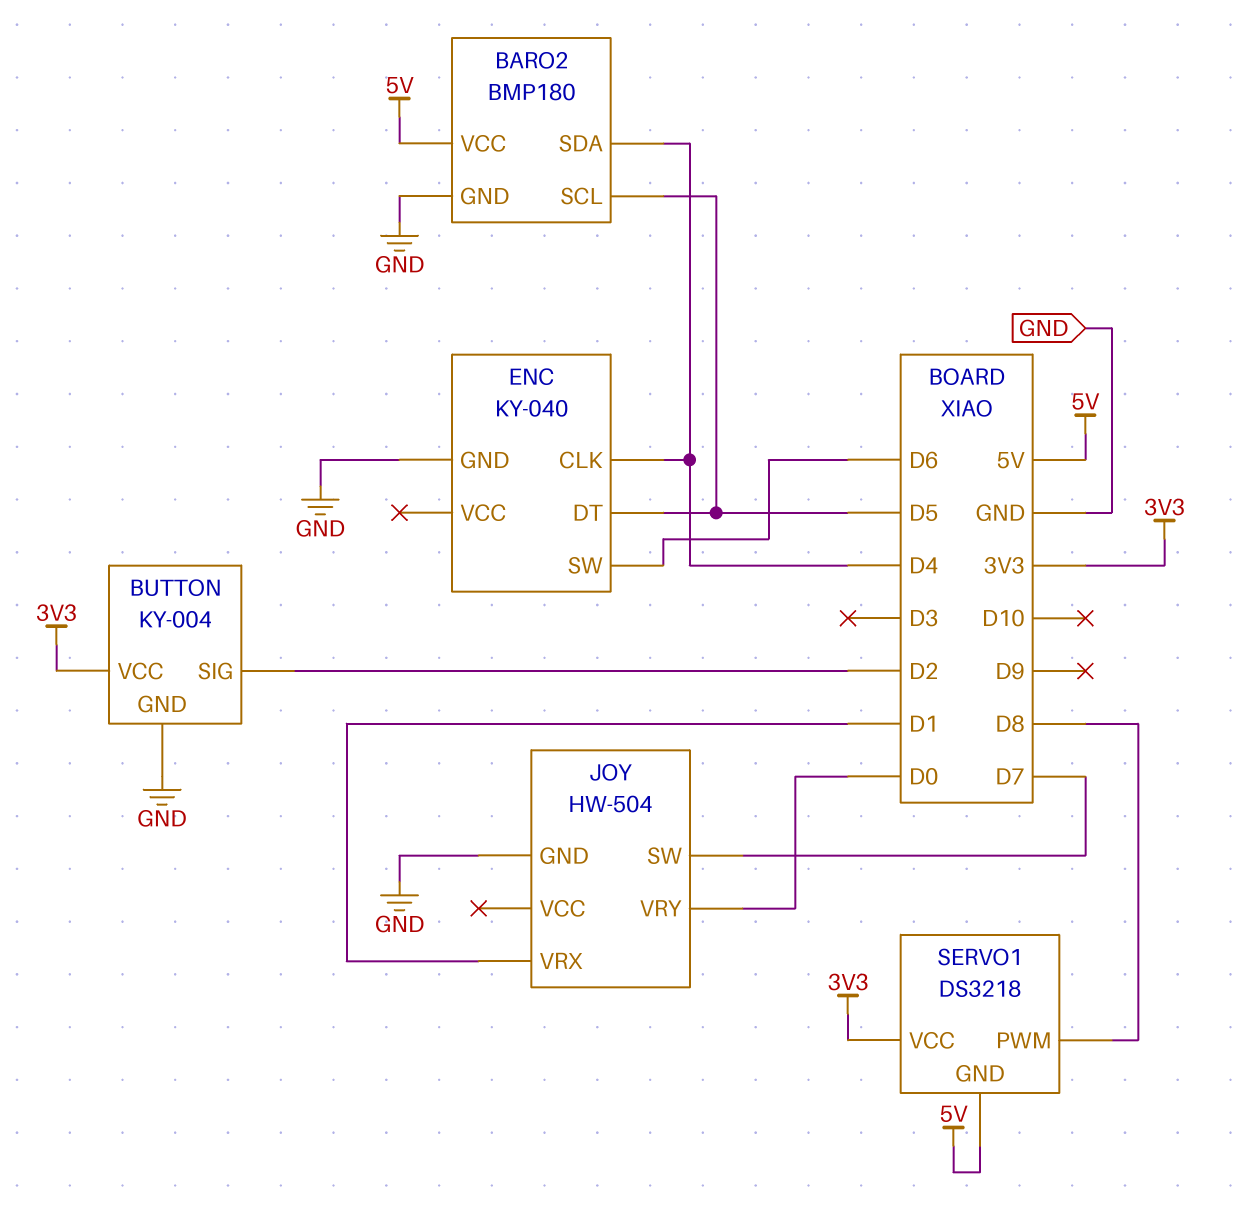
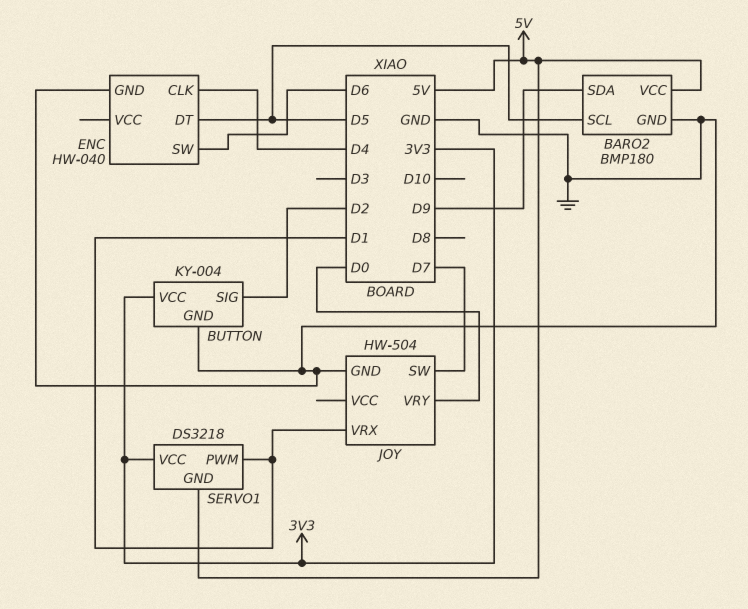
BARO2 pin SDA: D4 -> D9
ENC: KY-040 -> HW-040
SERVO1 pin PWM: D8 -> D1

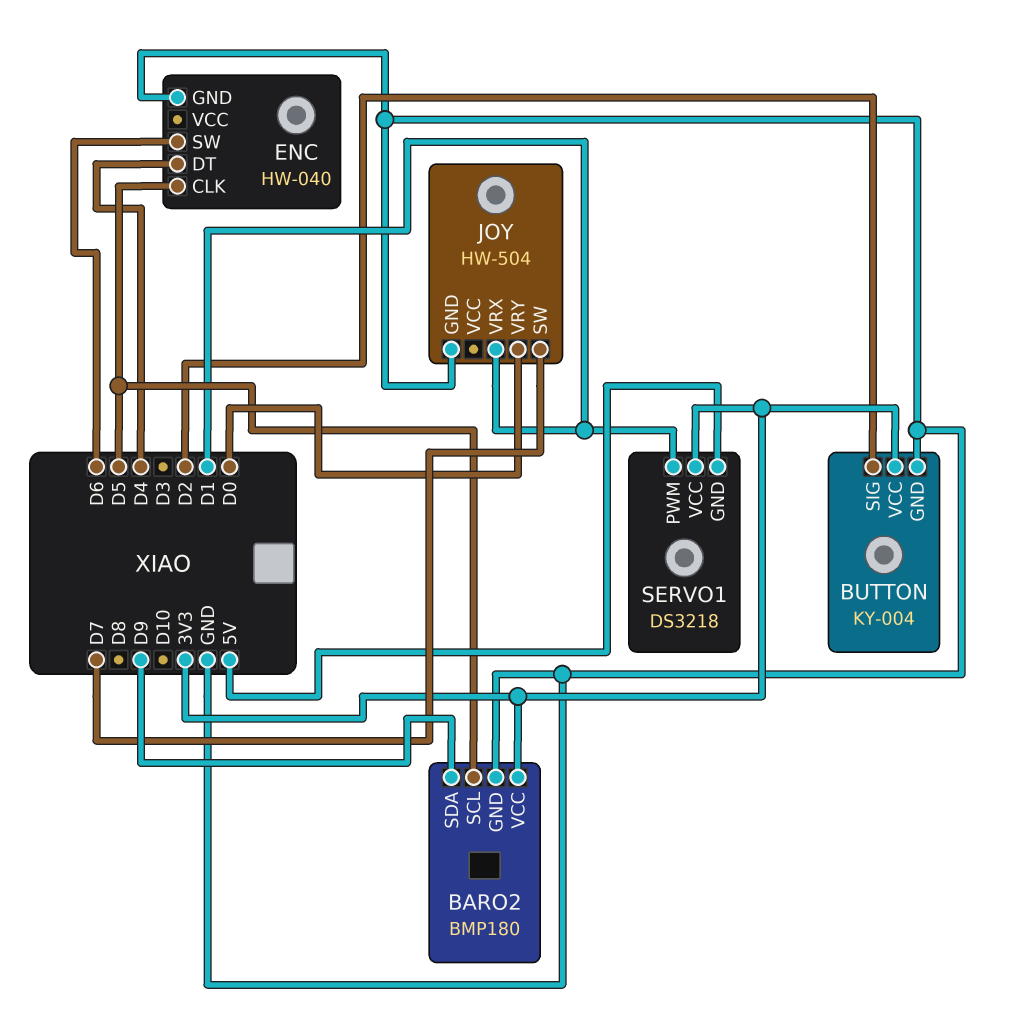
BARO2 pin VCC: 5V -> 3V3
ENC pin CLK: D4 -> D5
ENC pin DT: D5 -> D4

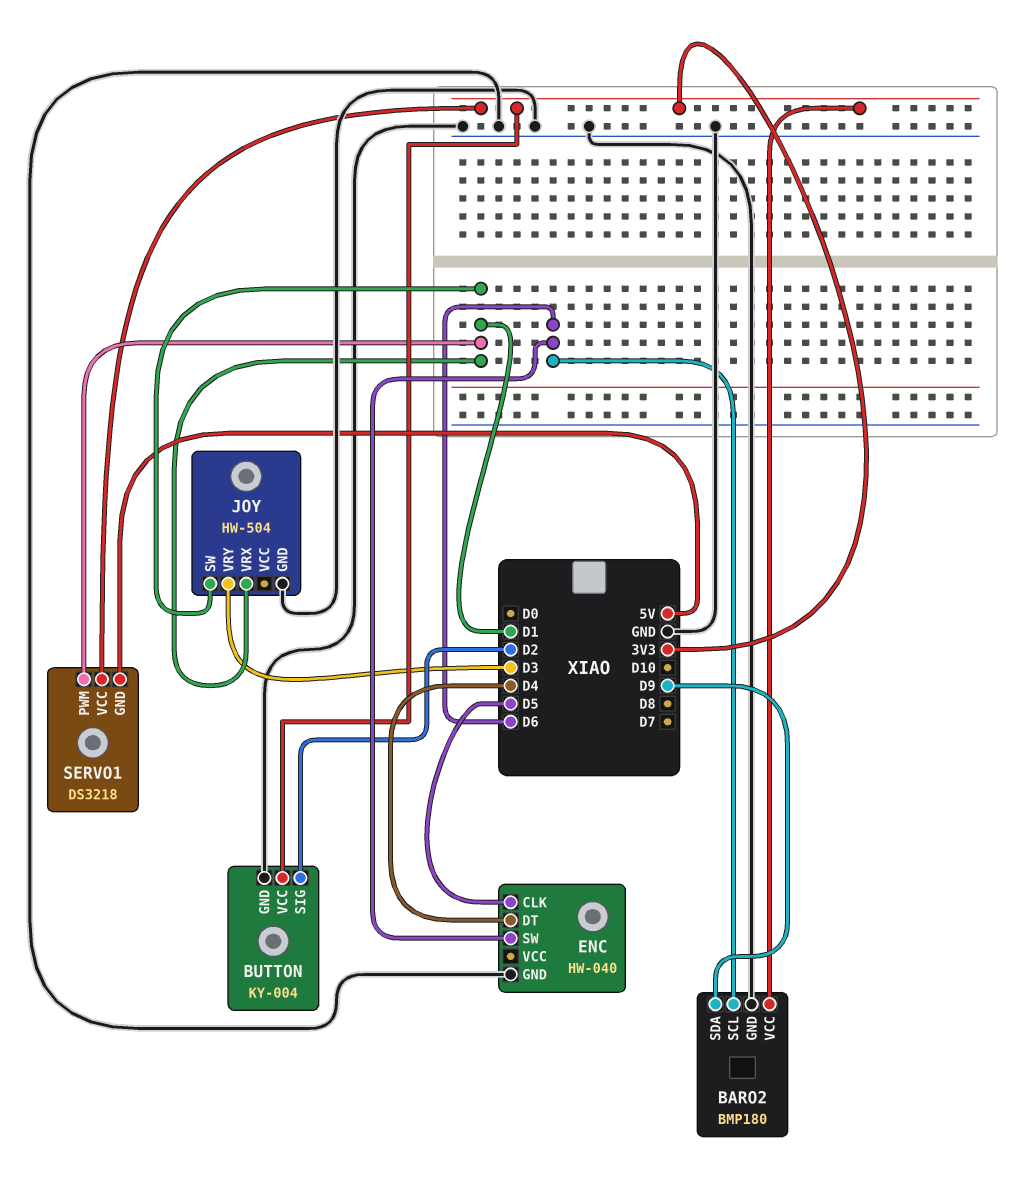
BARO2 pin SCL: D5 -> D6
JOY pin SW: D7 -> D1
JOY pin VRY: D0 -> D3

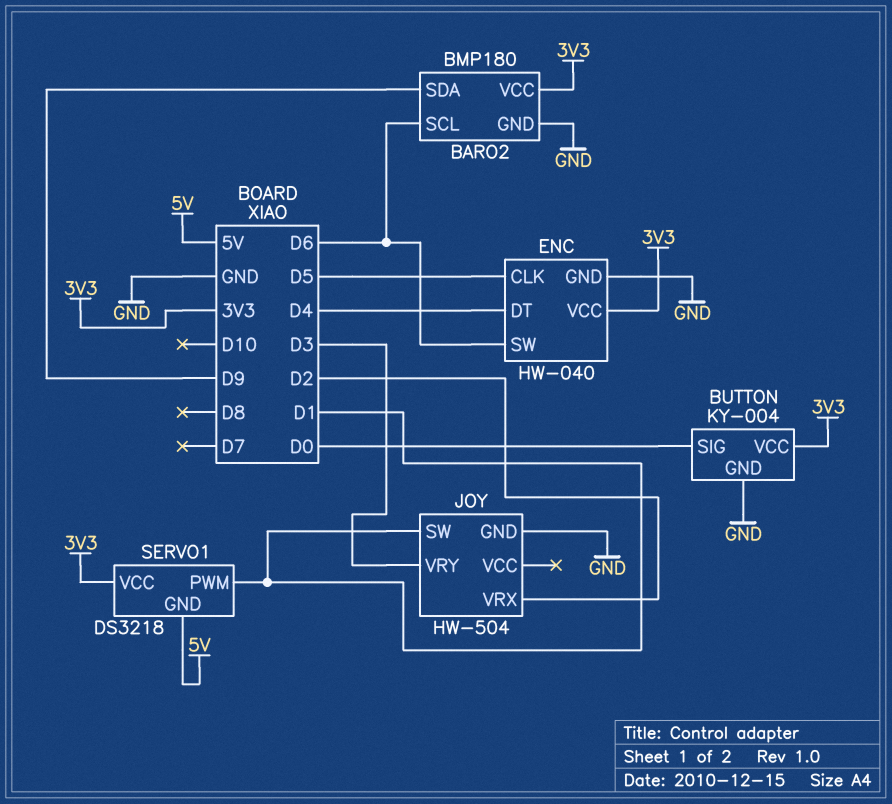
BUTTON pin SIG: D2 -> D0
ENC pin VCC: none -> 3V3
JOY pin VRX: D1 -> D2

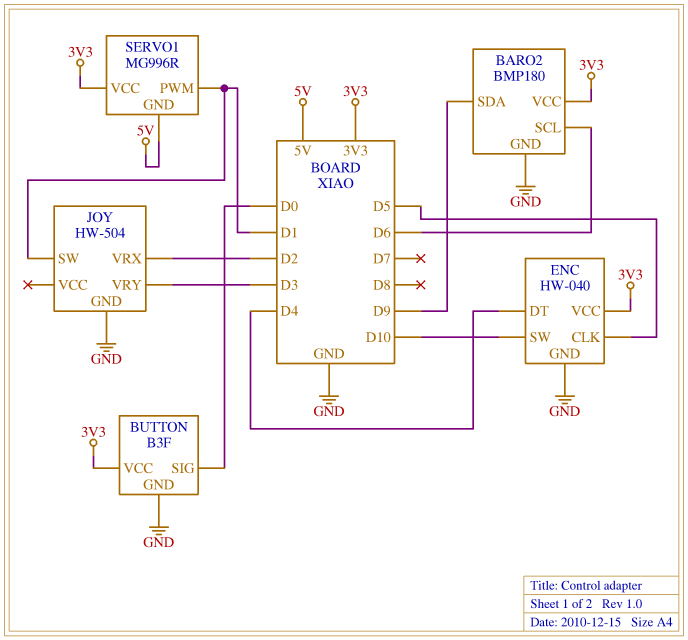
BUTTON: KY-004 -> B3F
ENC pin SW: D6 -> D10
SERVO1: DS3218 -> MG996R

